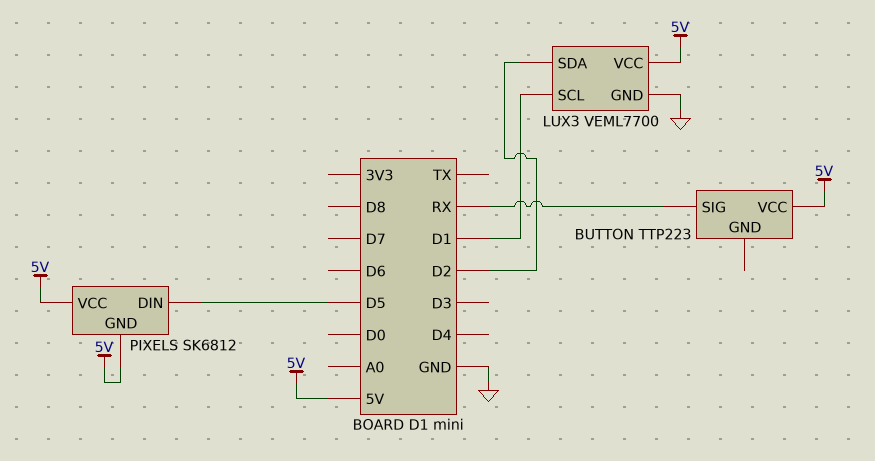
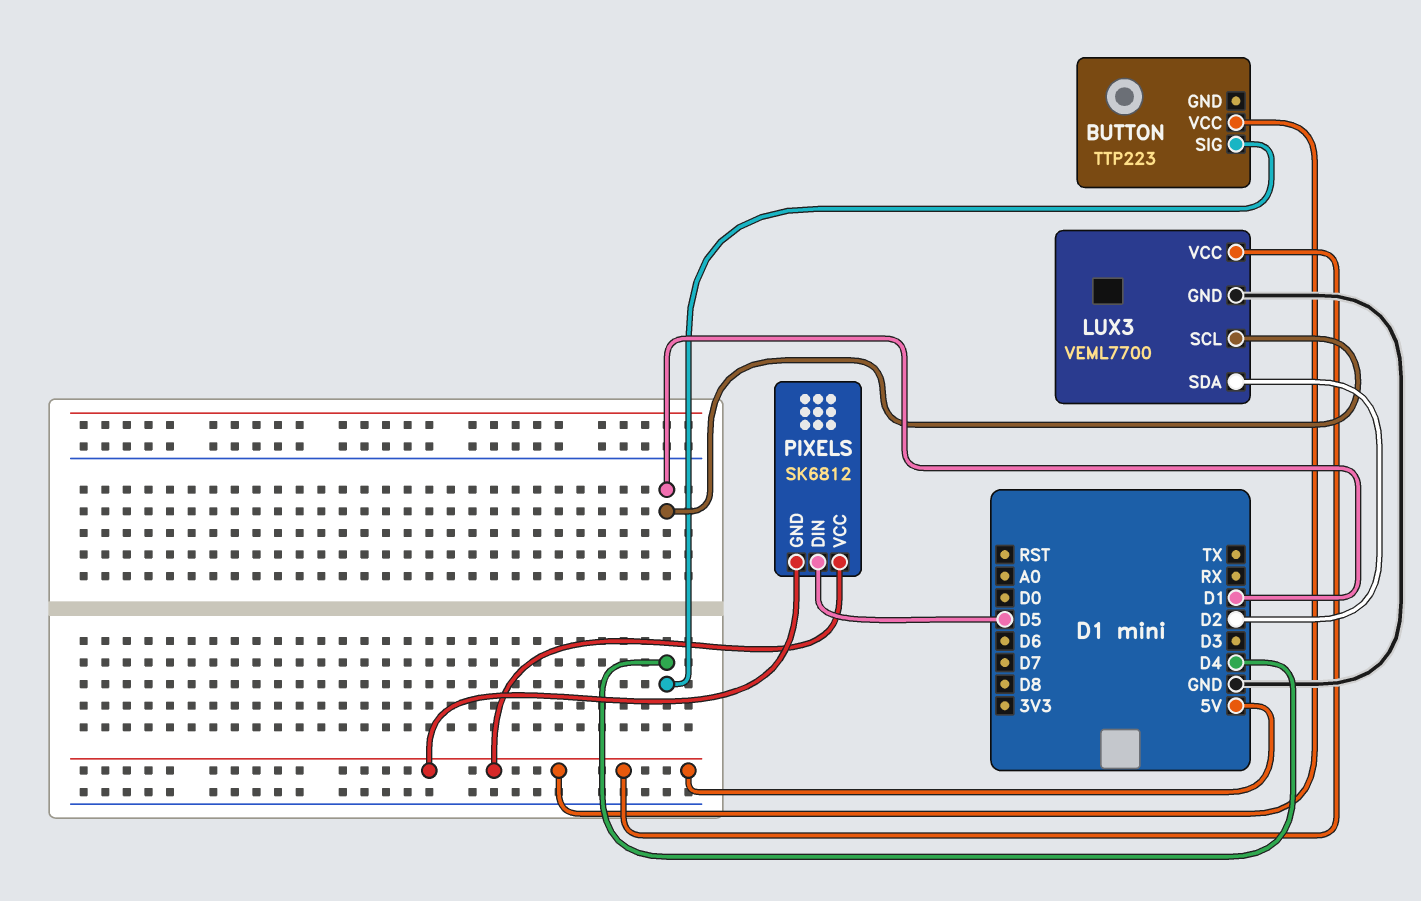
BUTTON pin SIG: RX -> D4

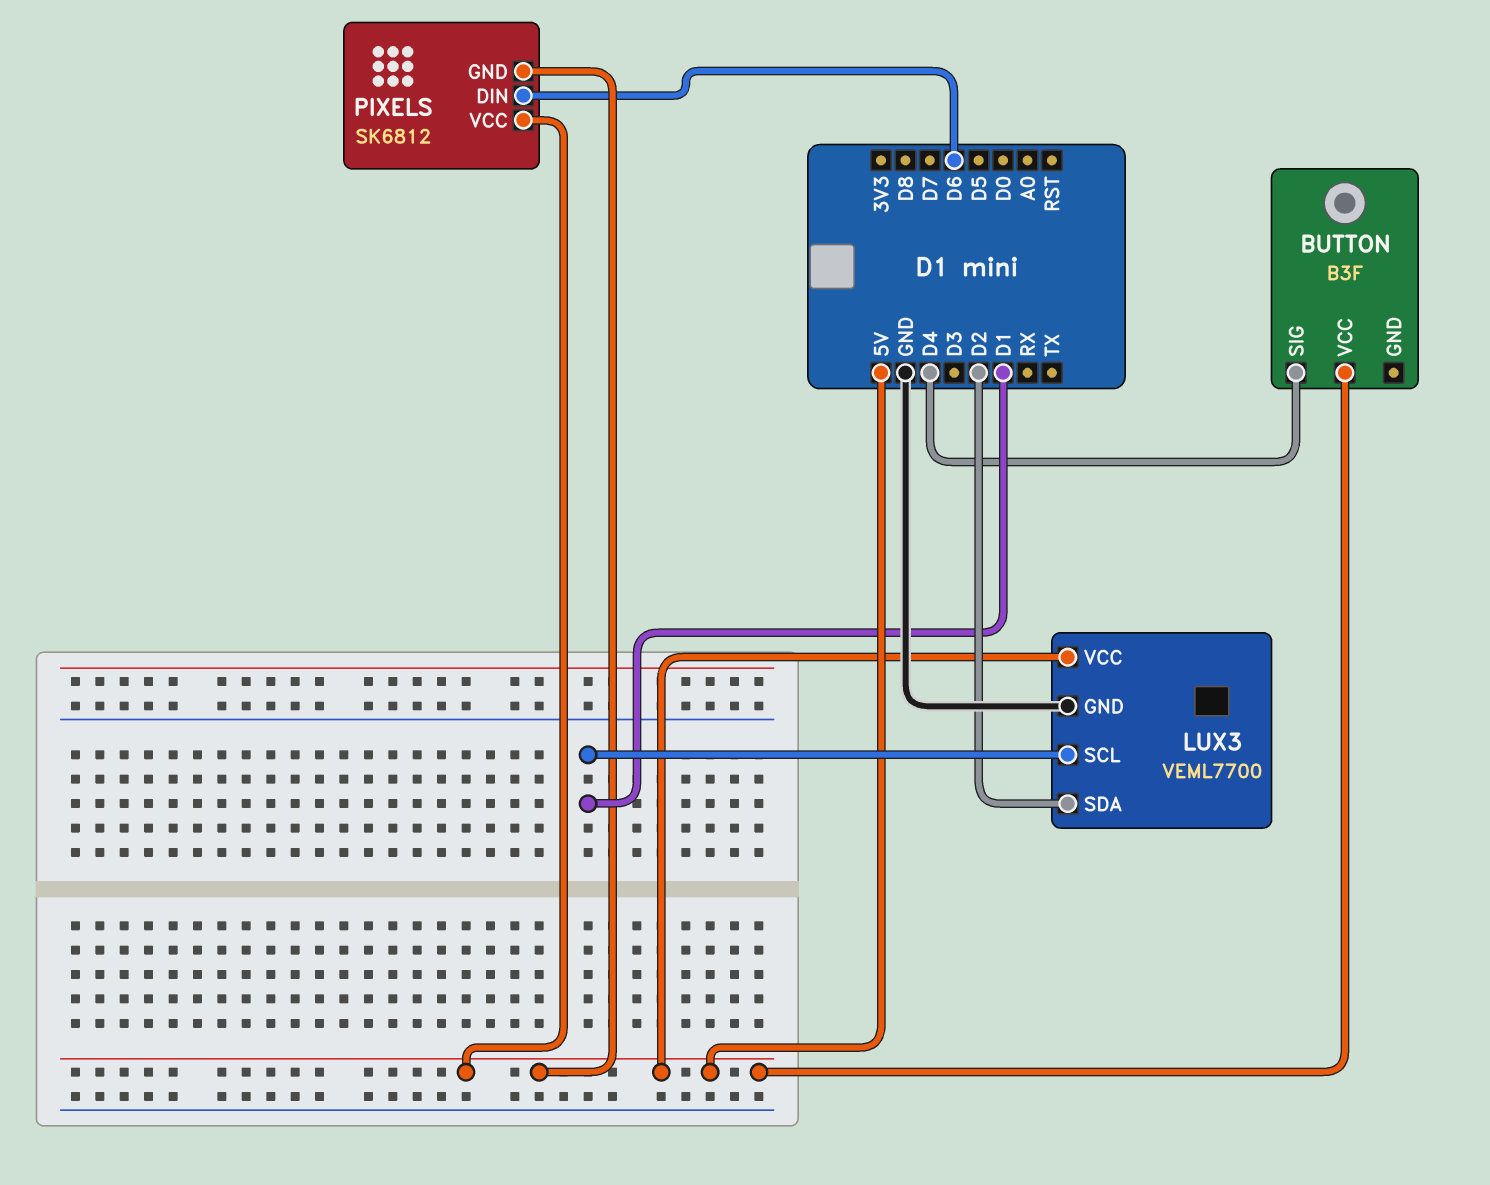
BUTTON: TTP223 -> B3F
PIXELS pin DIN: D5 -> D6

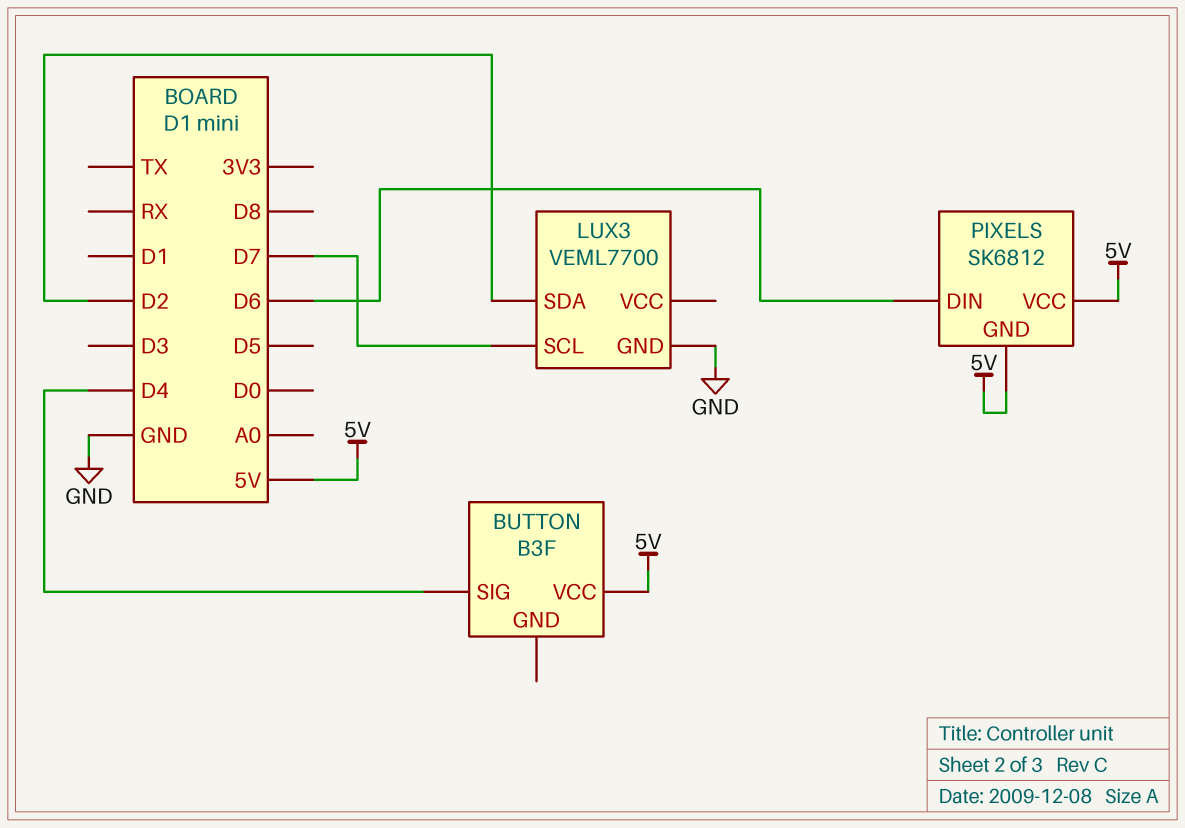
LUX3 pin SCL: D1 -> D7
LUX3 pin VCC: 5V -> none

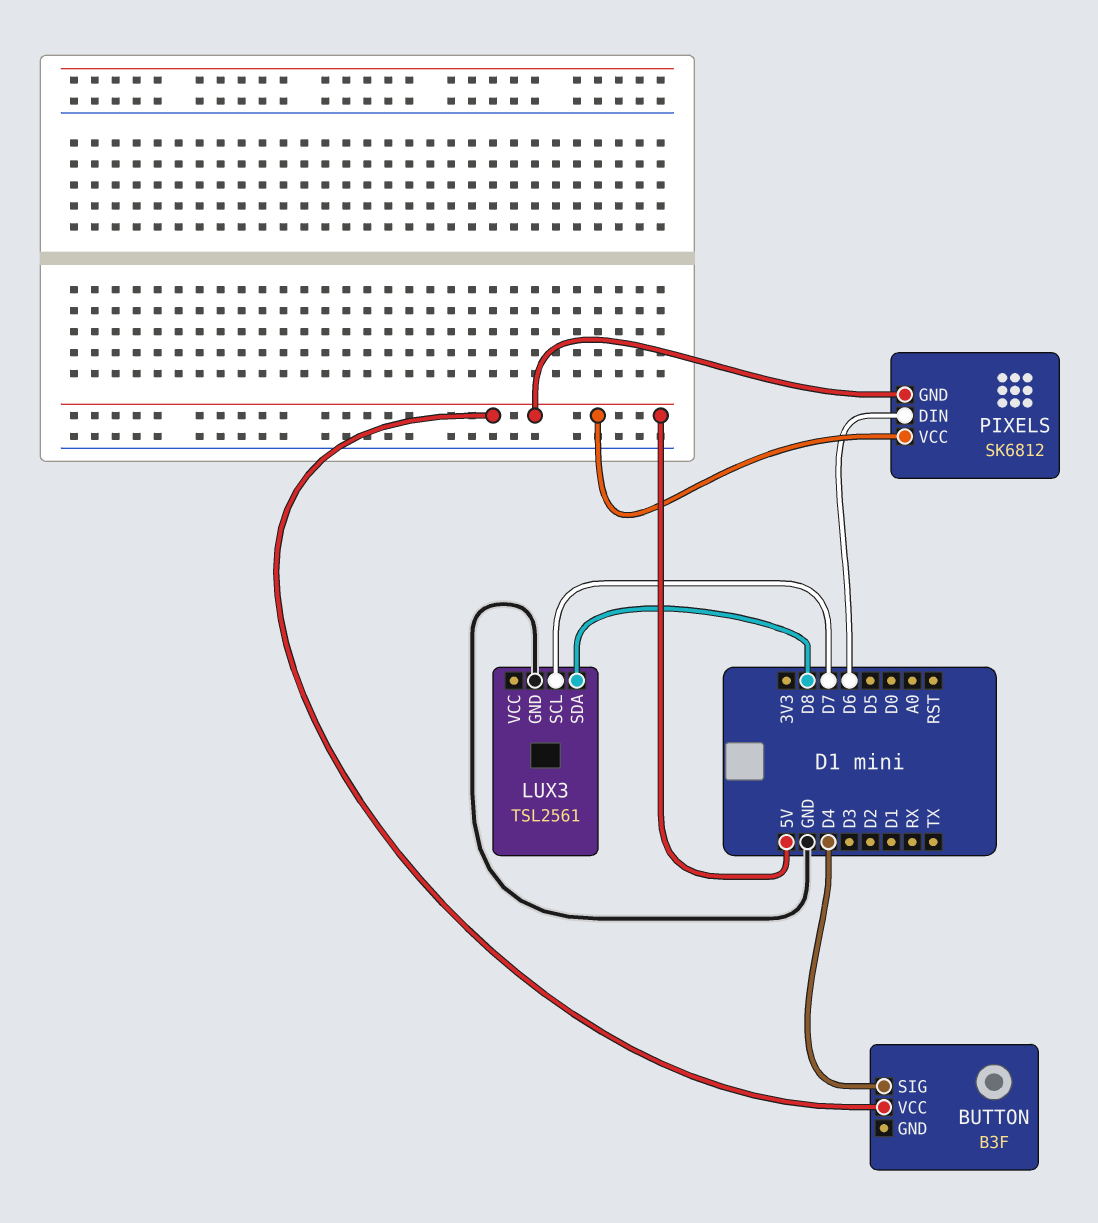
LUX3: VEML7700 -> TSL2561
LUX3 pin SDA: D2 -> D8

